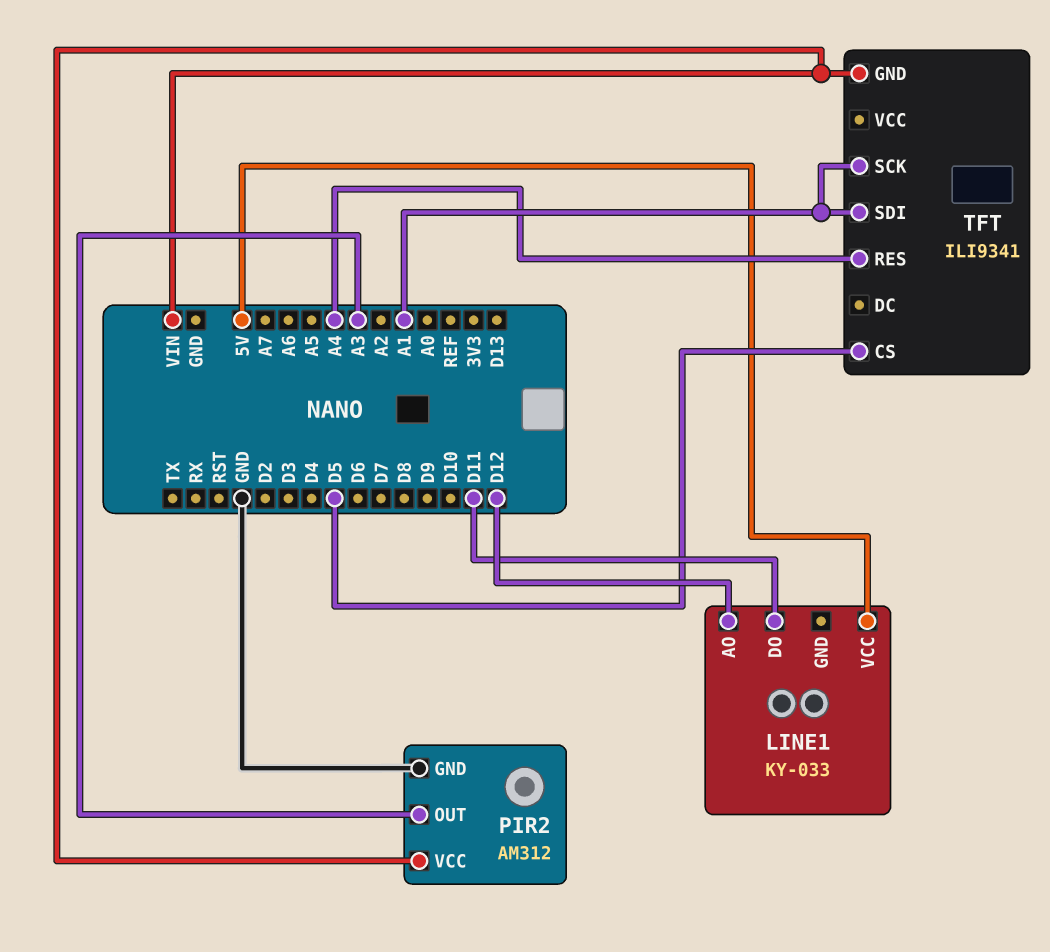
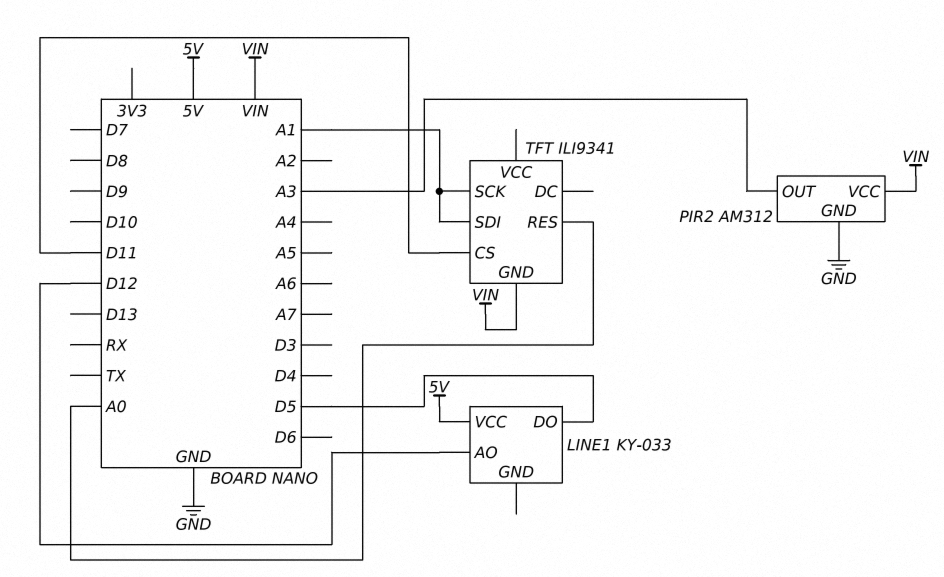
LINE1 pin DO: D11 -> D5
TFT pin CS: D5 -> D11
TFT pin RES: A4 -> A0

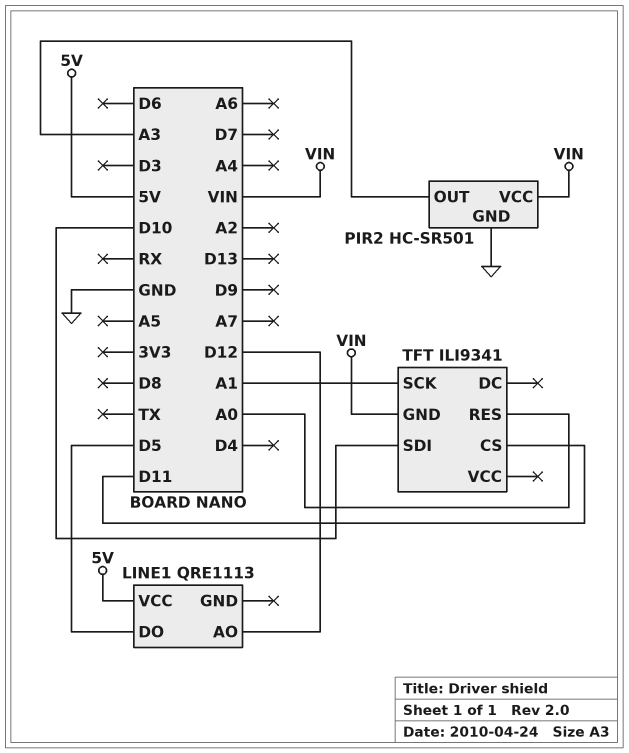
LINE1: KY-033 -> QRE1113
PIR2: AM312 -> HC-SR501
TFT pin SDI: A1 -> D10

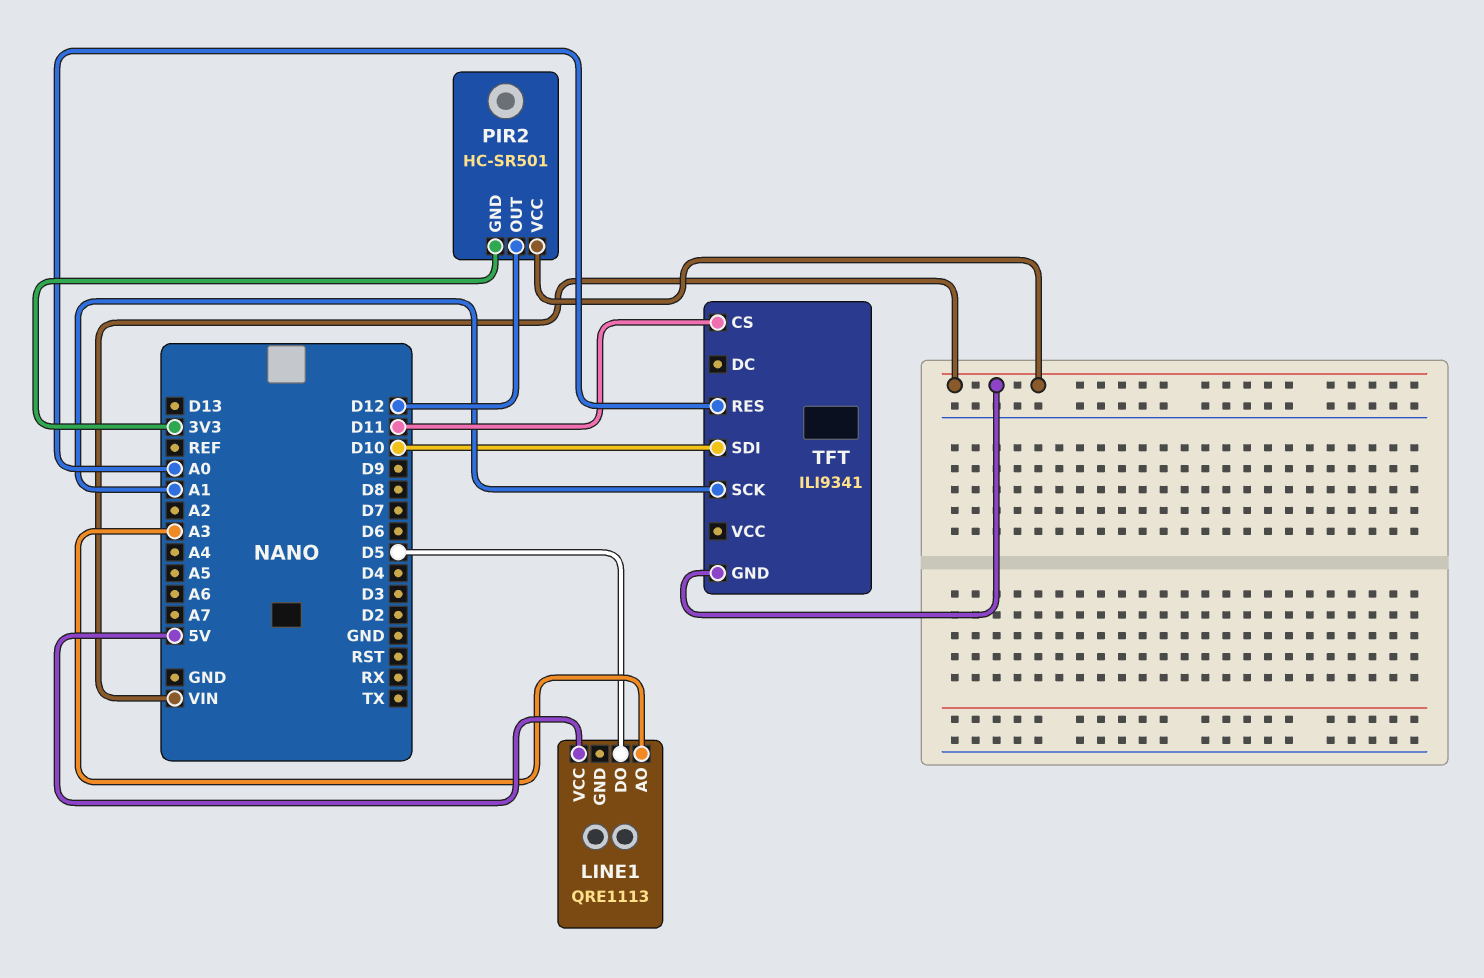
LINE1 pin AO: D12 -> A3
PIR2 pin GND: GND -> 3V3
PIR2 pin OUT: A3 -> D12

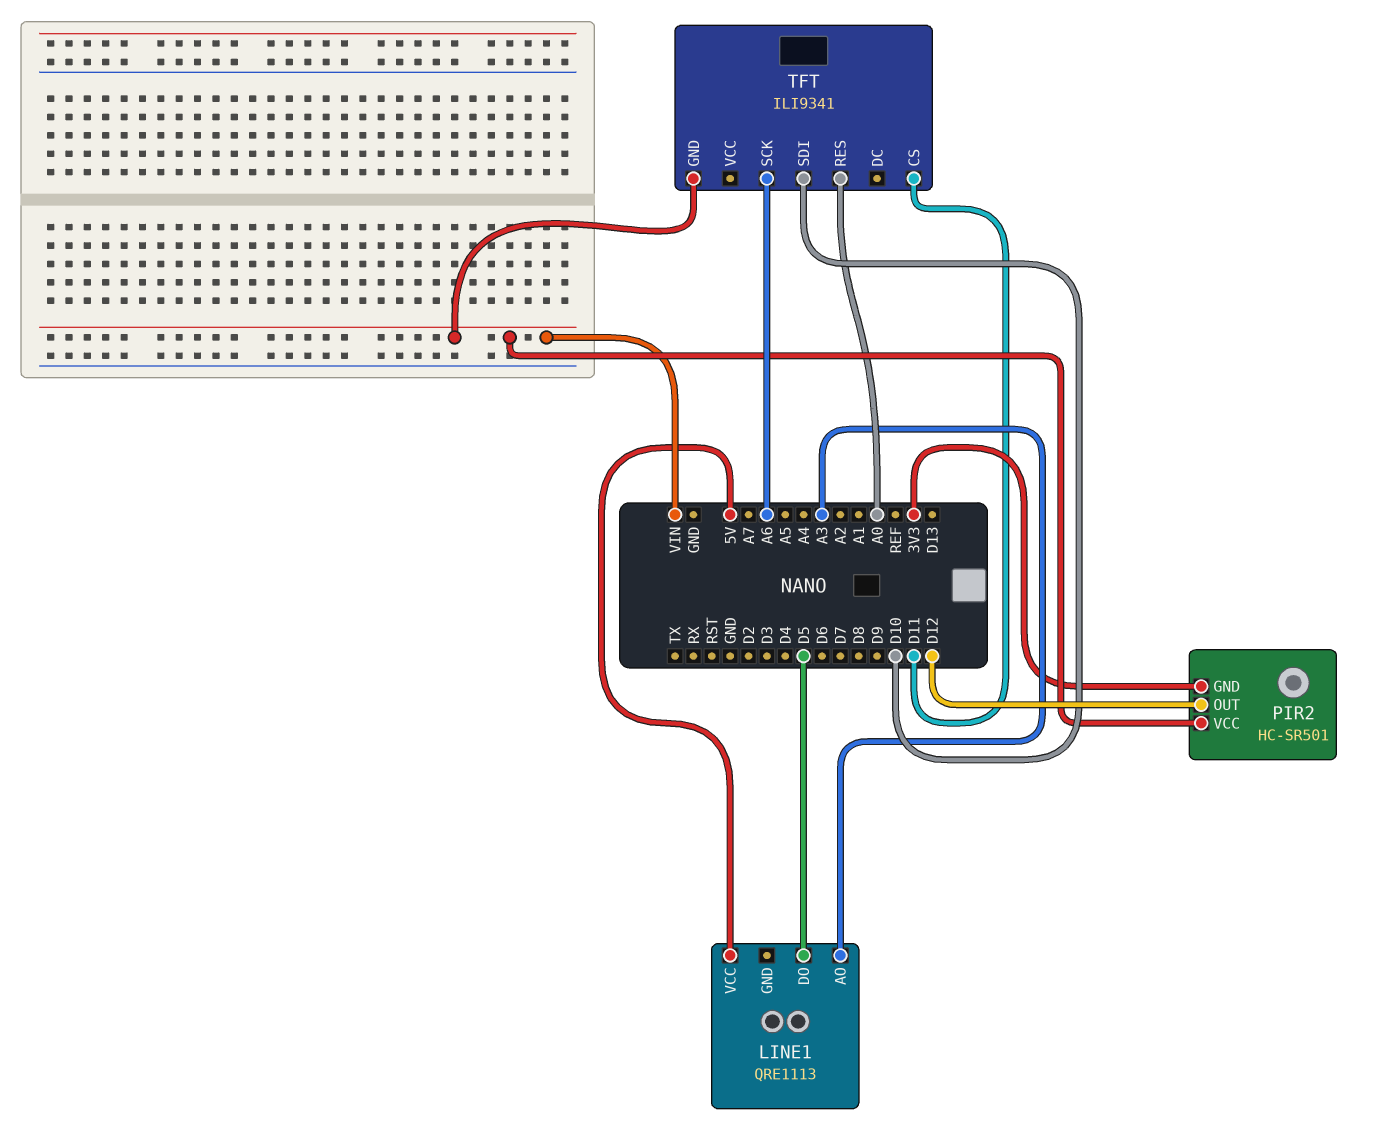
TFT pin SCK: A1 -> A6

